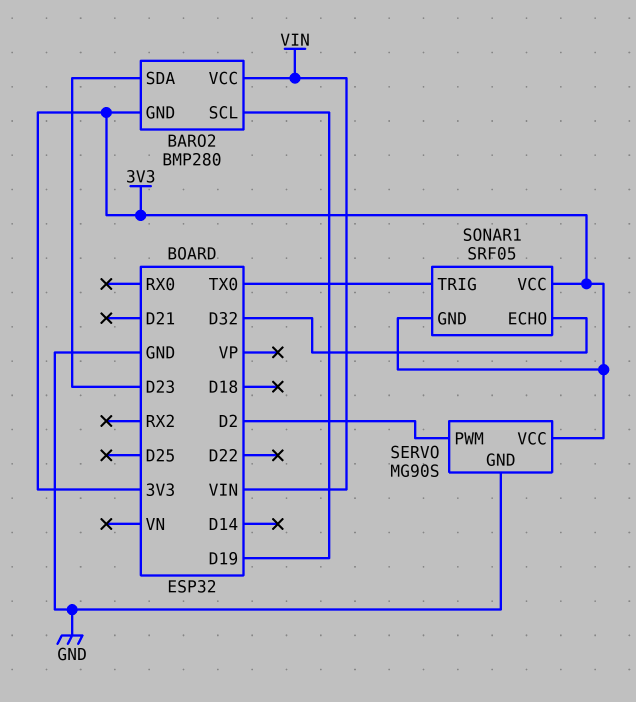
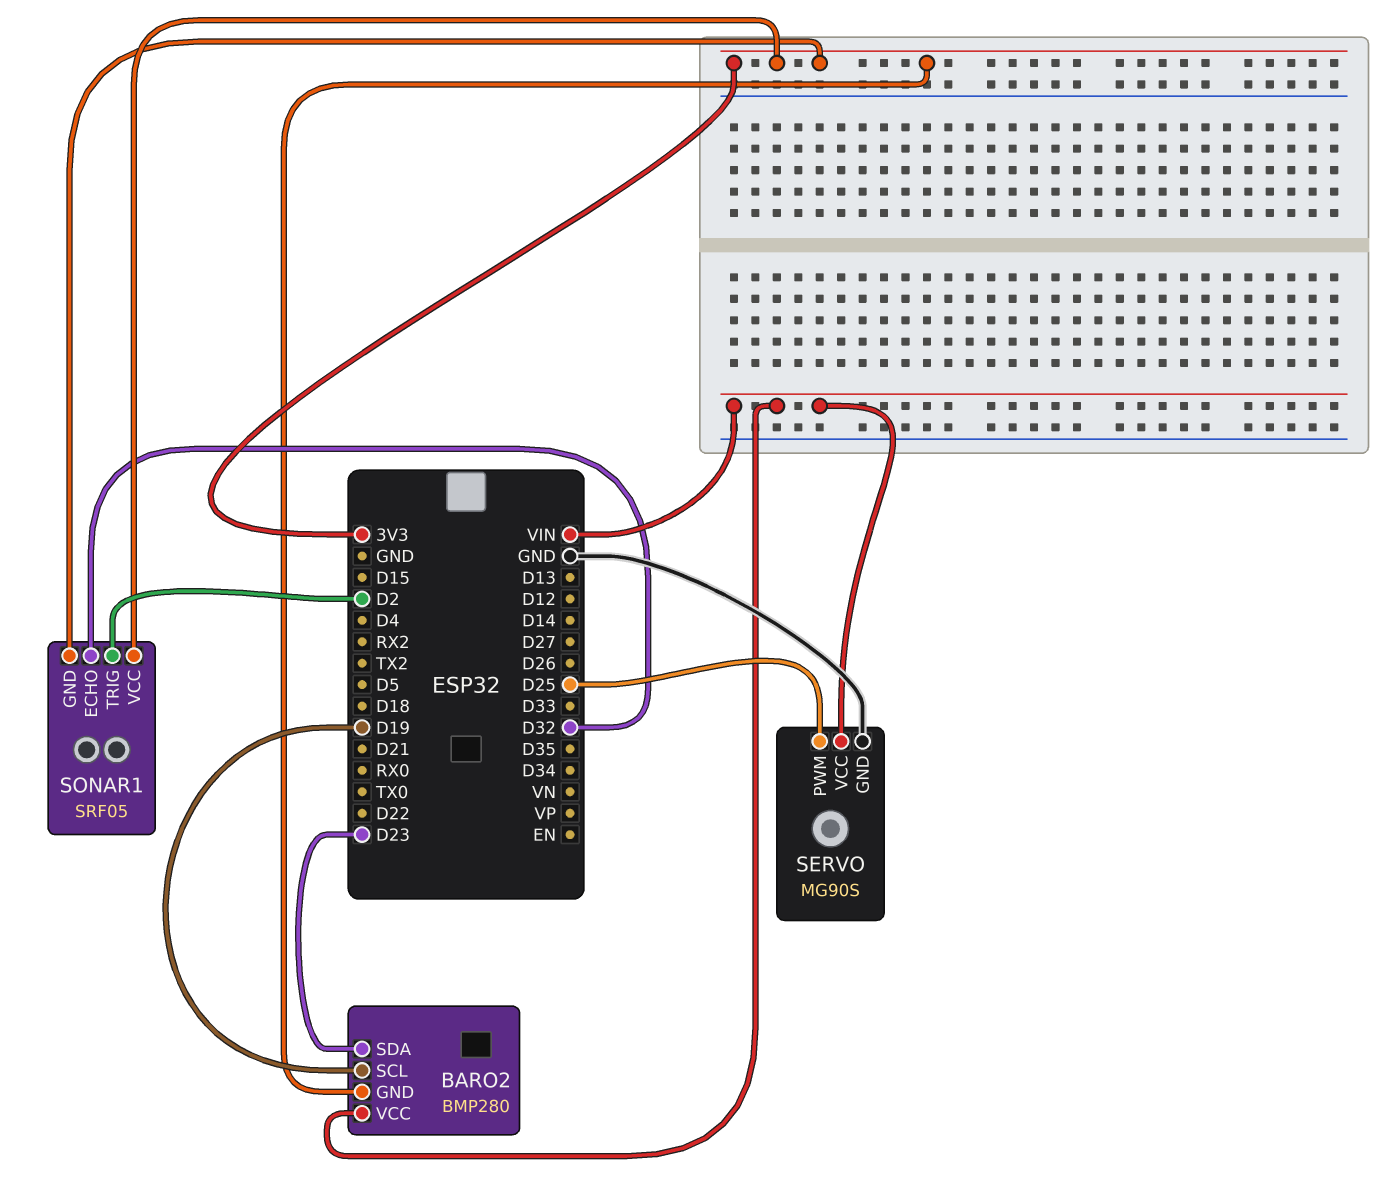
SERVO pin PWM: D2 -> D25
SERVO pin VCC: 3V3 -> VIN
SONAR1 pin TRIG: TX0 -> D2

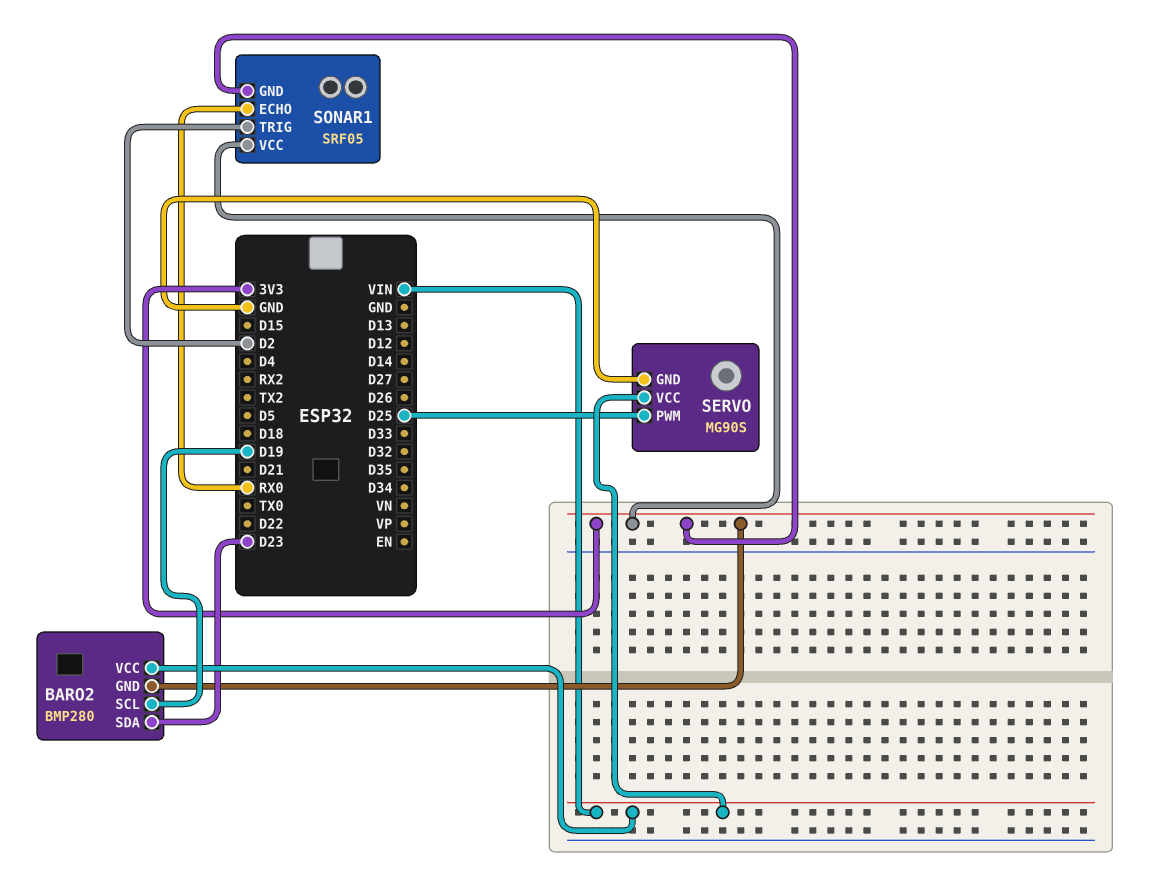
SONAR1 pin ECHO: D32 -> RX0

